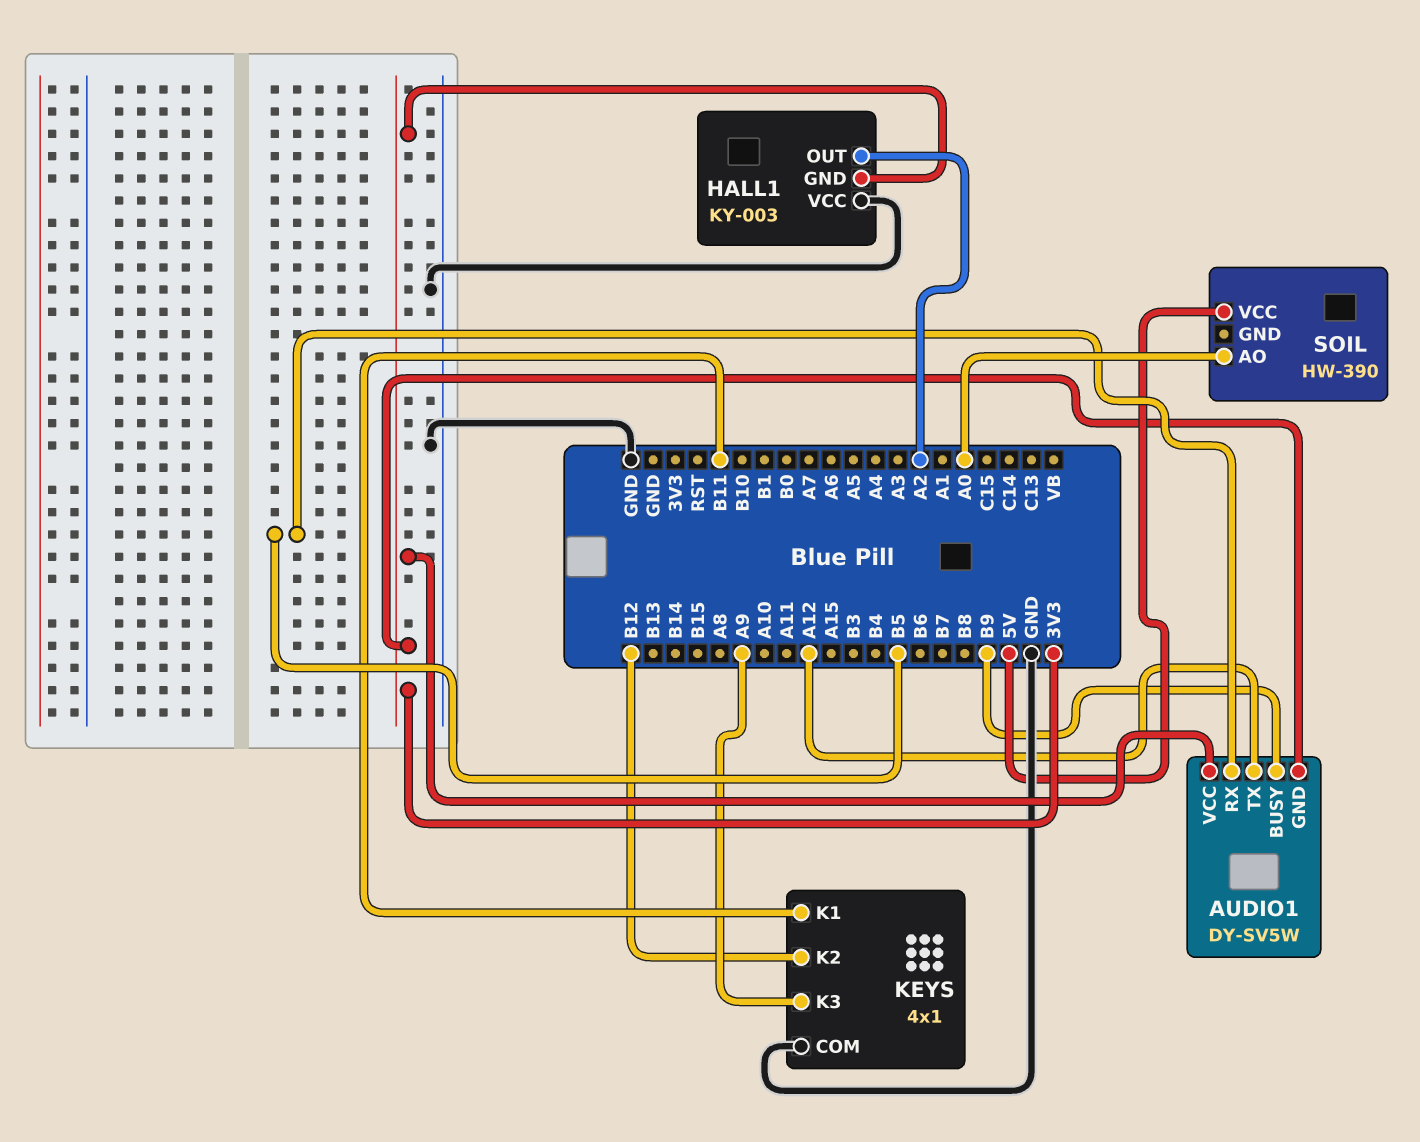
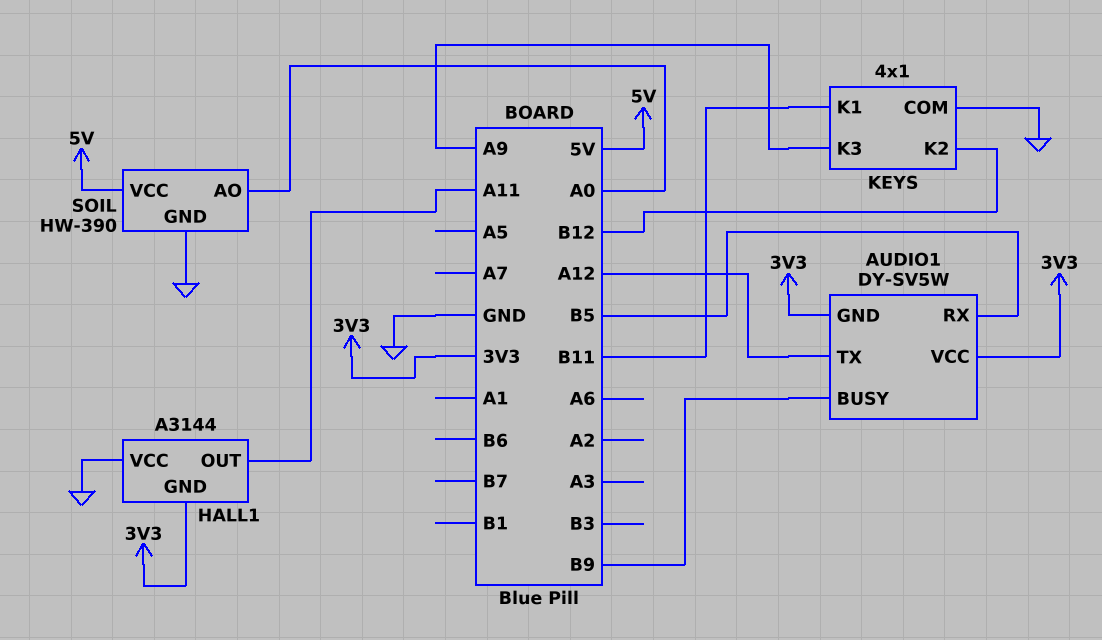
HALL1: KY-003 -> A3144
HALL1 pin OUT: A2 -> A11
SOIL pin GND: none -> GND

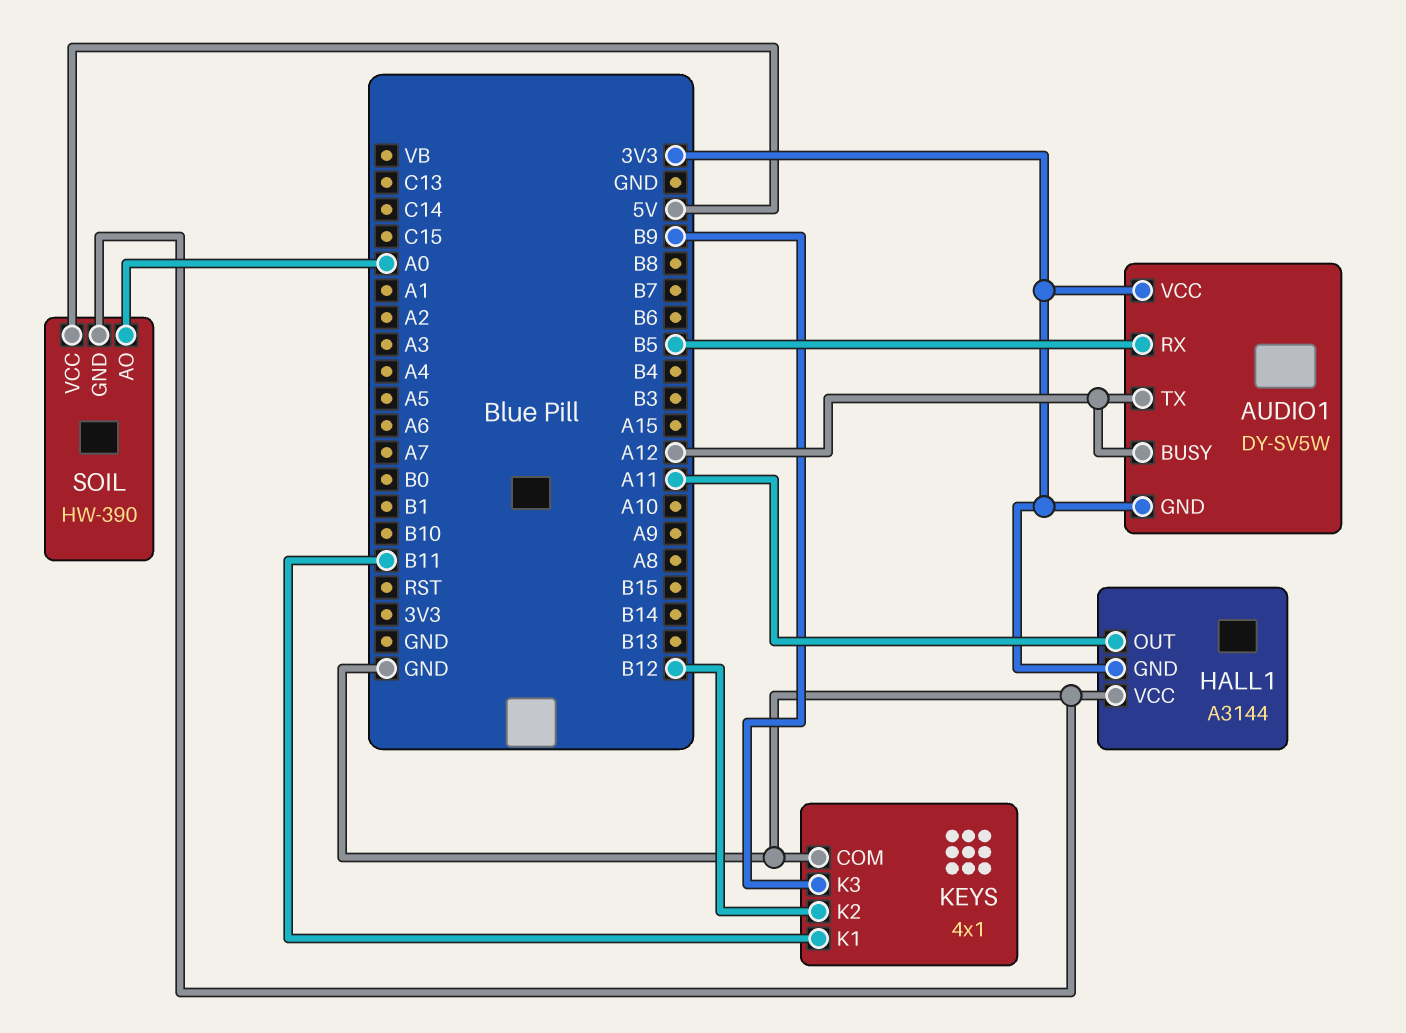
AUDIO1 pin BUSY: B9 -> A12
KEYS pin K3: A9 -> B9

